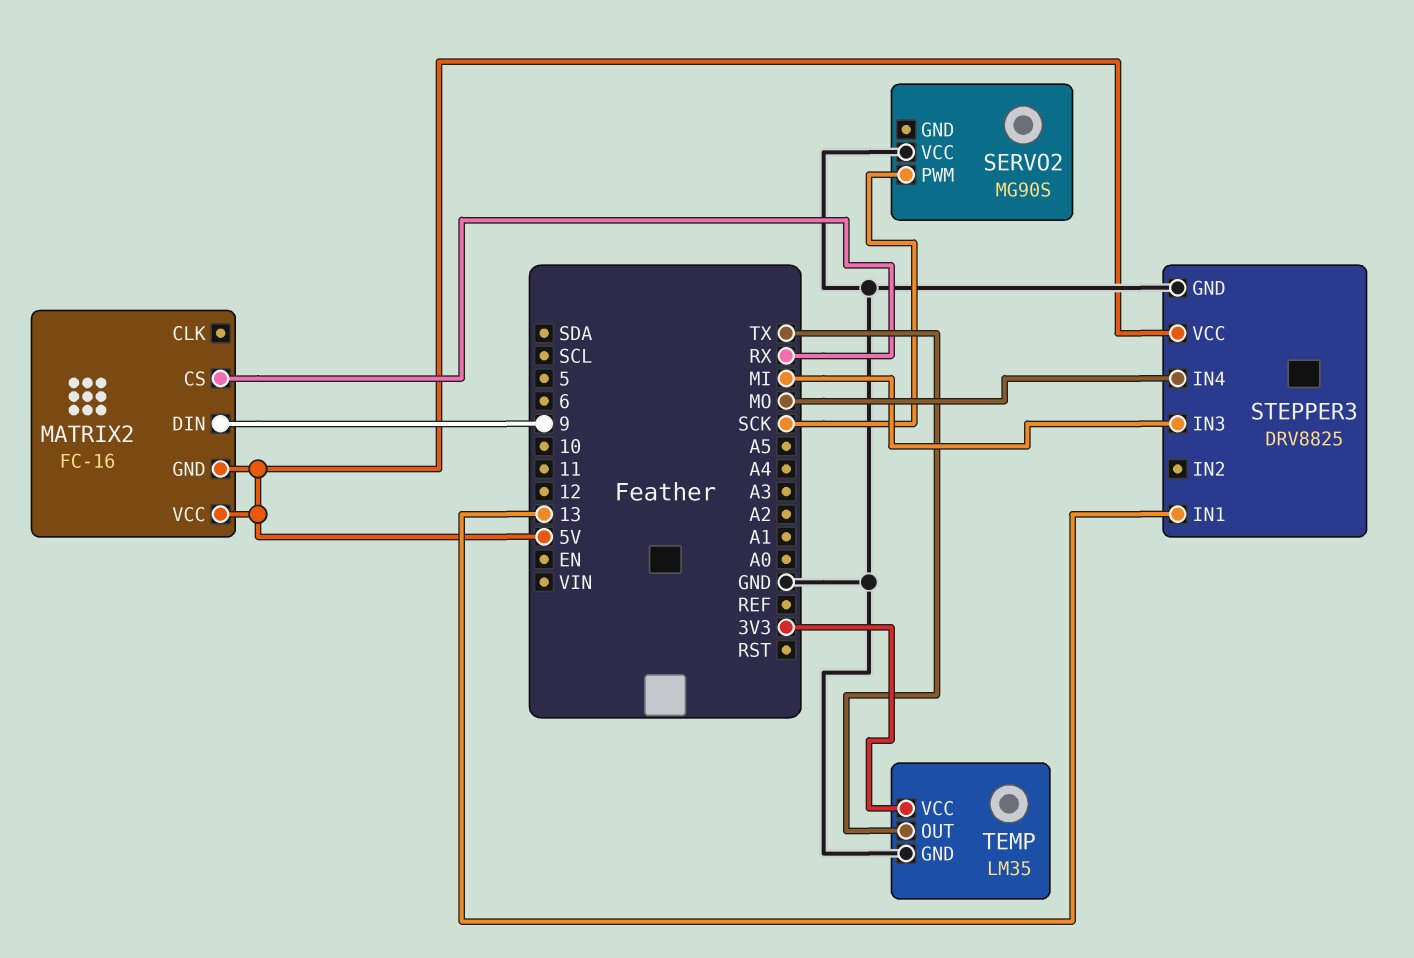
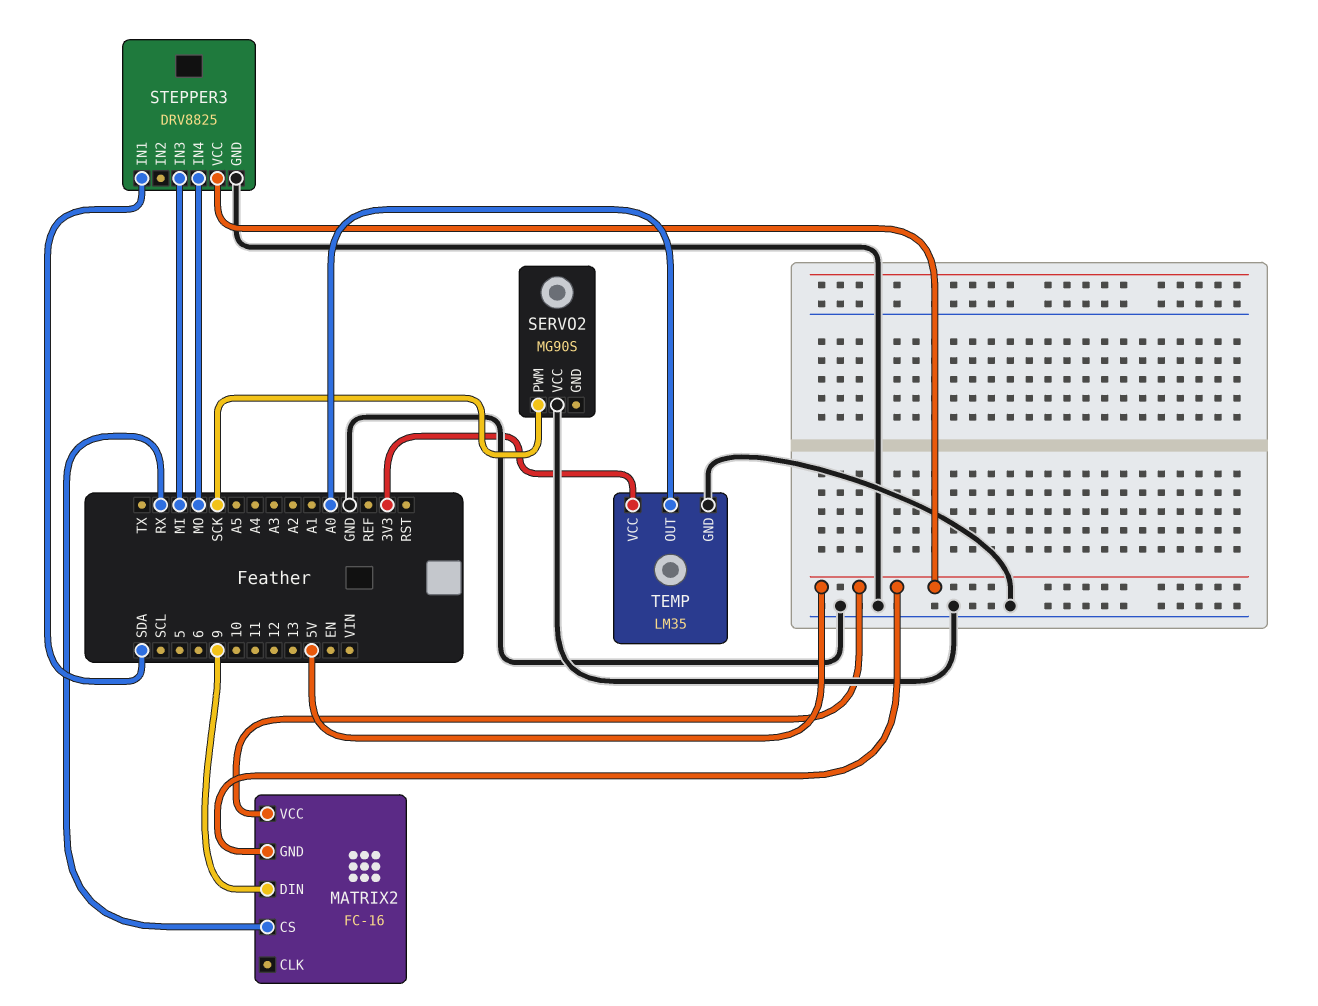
STEPPER3 pin IN1: 13 -> SDA
TEMP pin OUT: TX -> A0

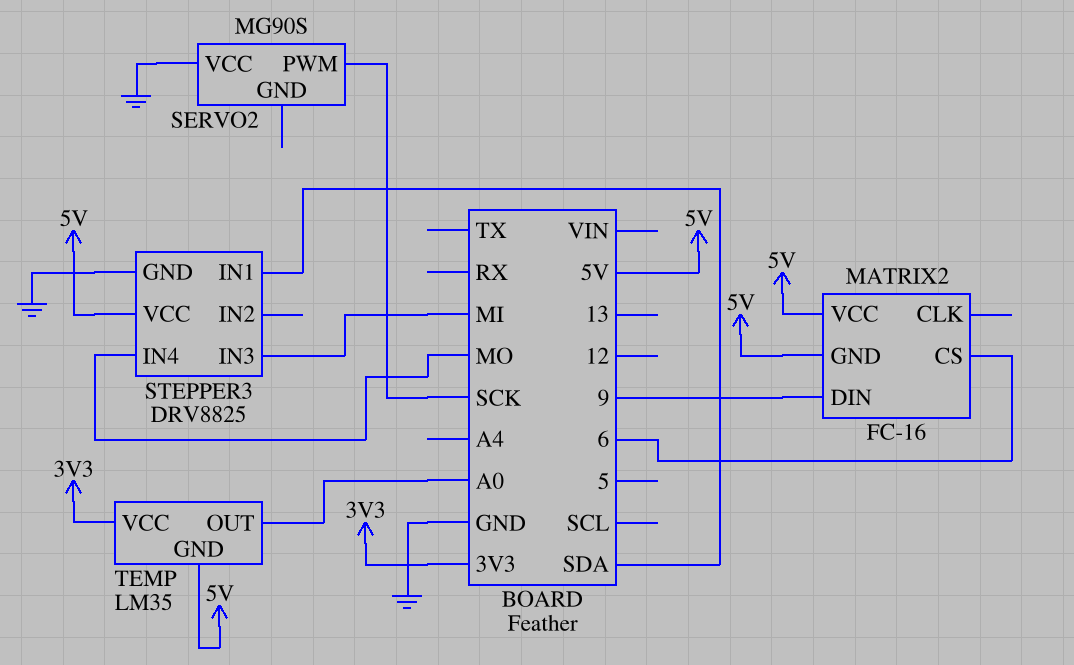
MATRIX2 pin CS: RX -> 6
TEMP pin GND: GND -> 5V

